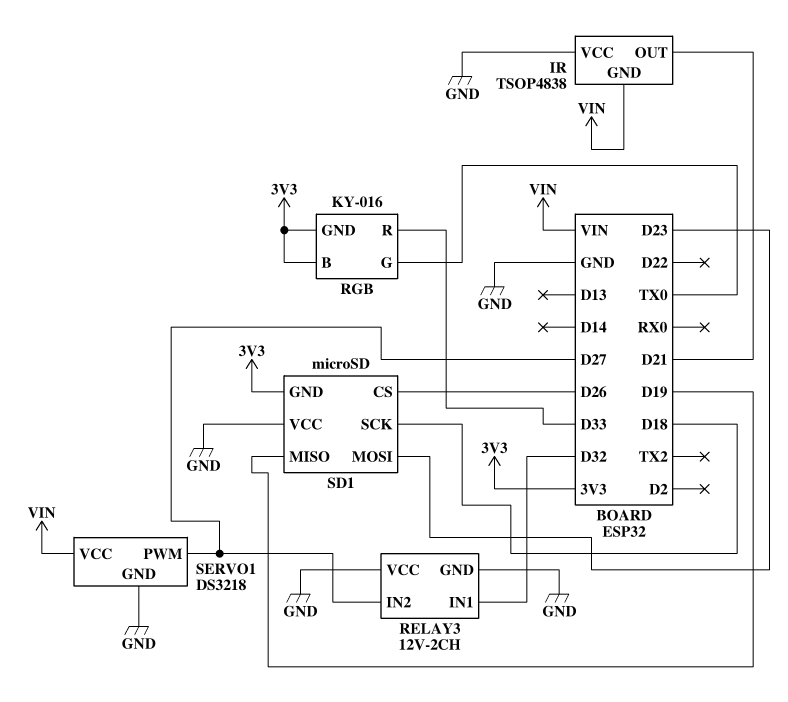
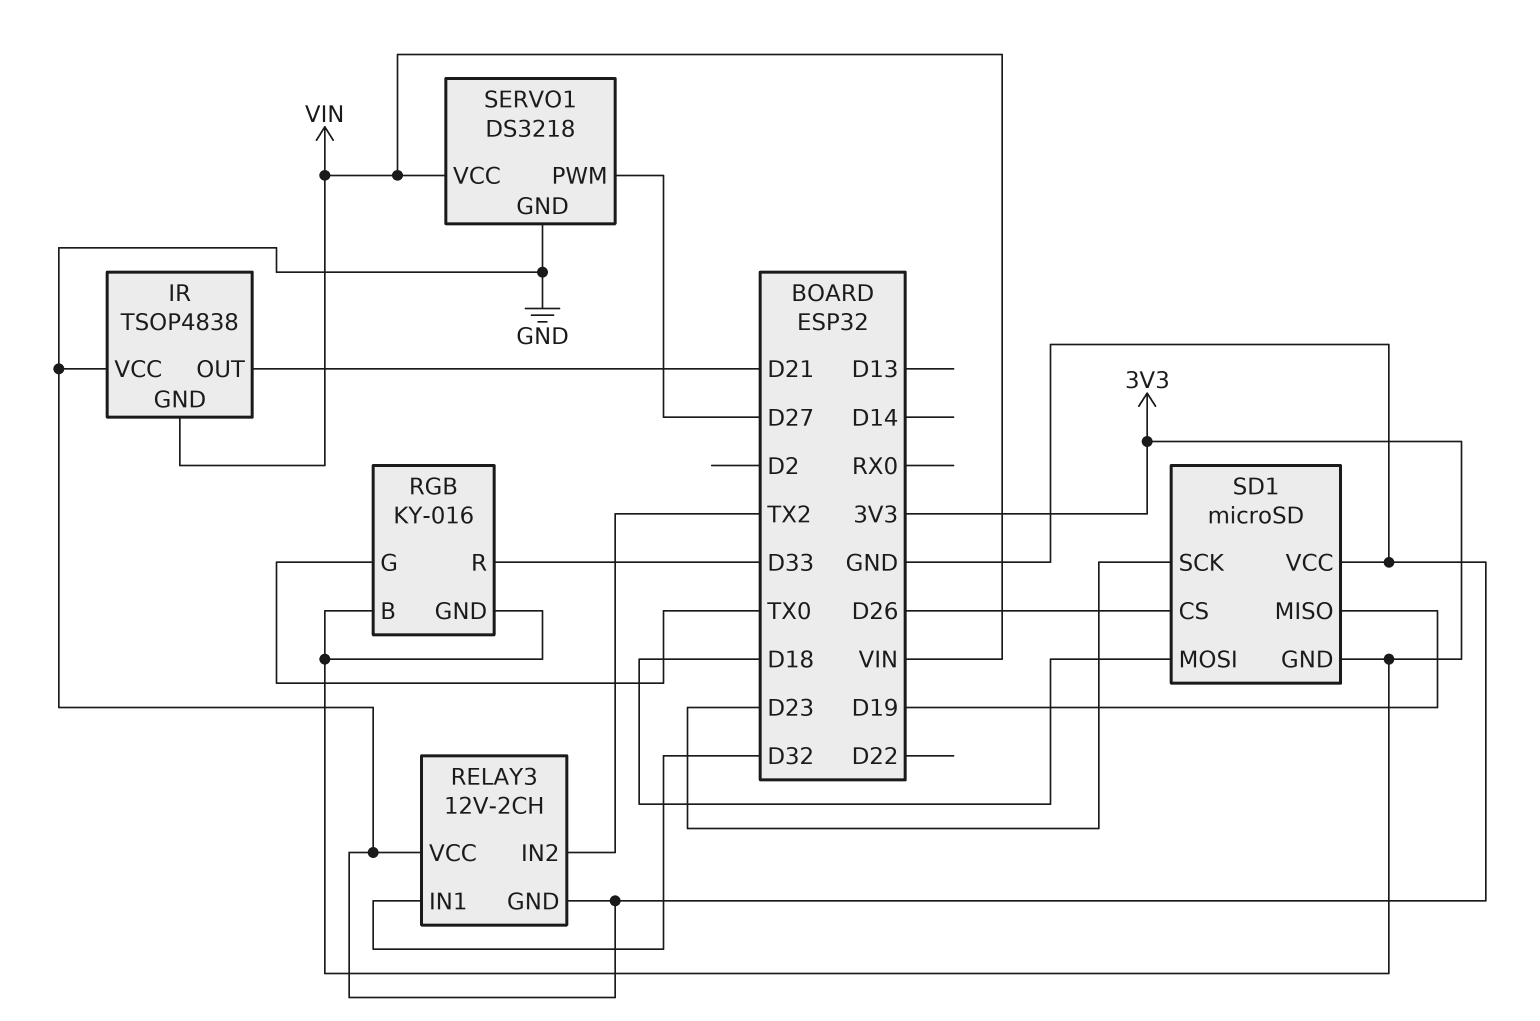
RELAY3 pin IN2: D27 -> TX2
SD1 pin MOSI: D23 -> D18
SD1 pin SCK: D18 -> D23

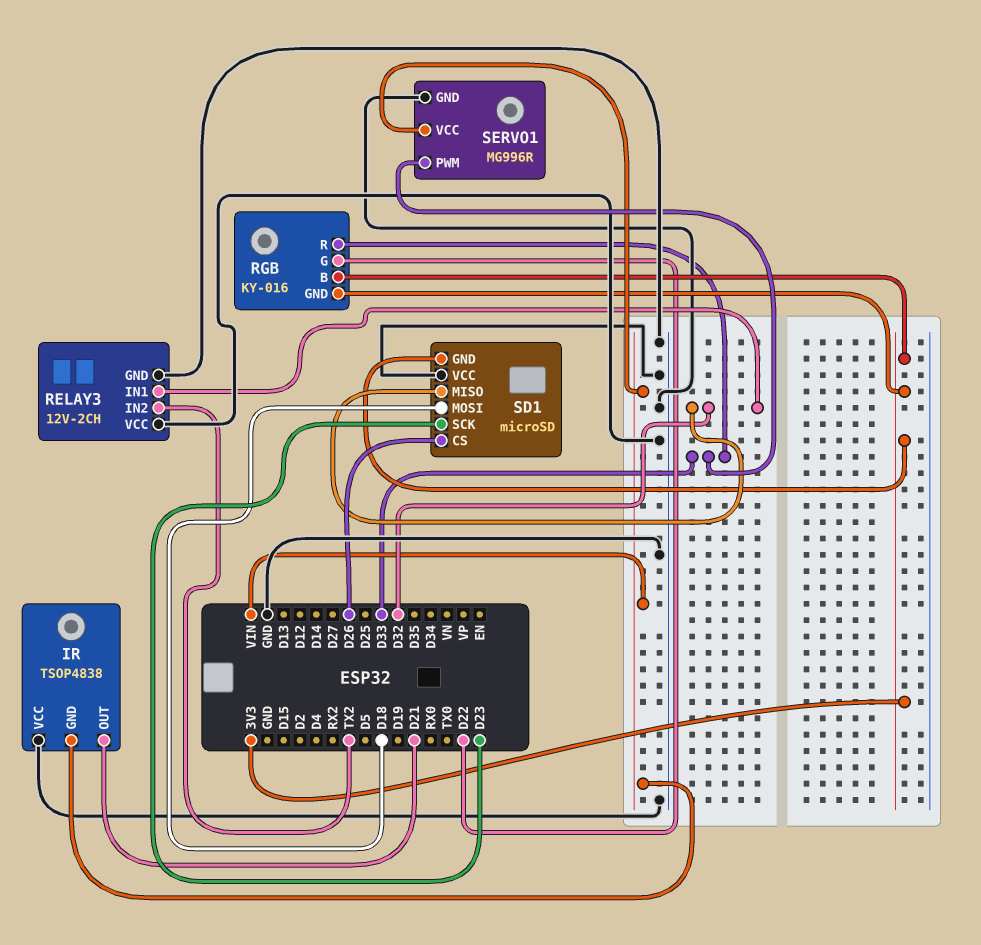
RGB pin G: TX0 -> D22
SD1 pin MISO: D19 -> D32
SERVO1: DS3218 -> MG996R
SERVO1 pin PWM: D27 -> D33

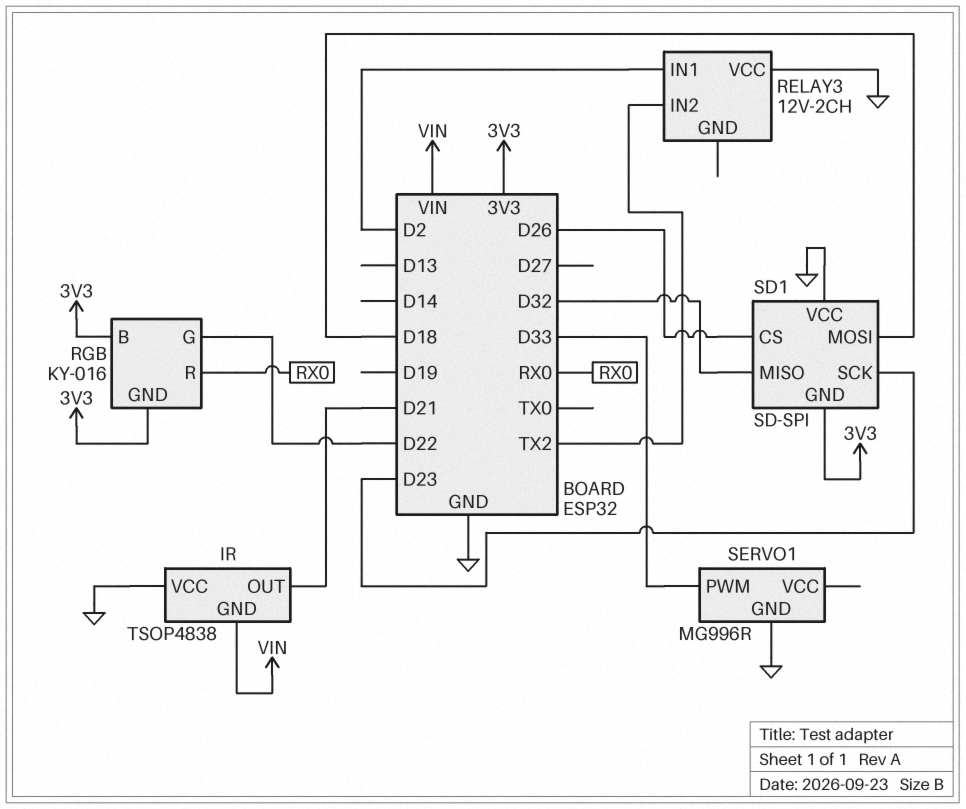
RELAY3 pin GND: GND -> none
RELAY3 pin IN1: D32 -> D2
RGB pin R: D33 -> RX0
SD1: microSD -> SD-SPI
SERVO1 pin VCC: VIN -> none

